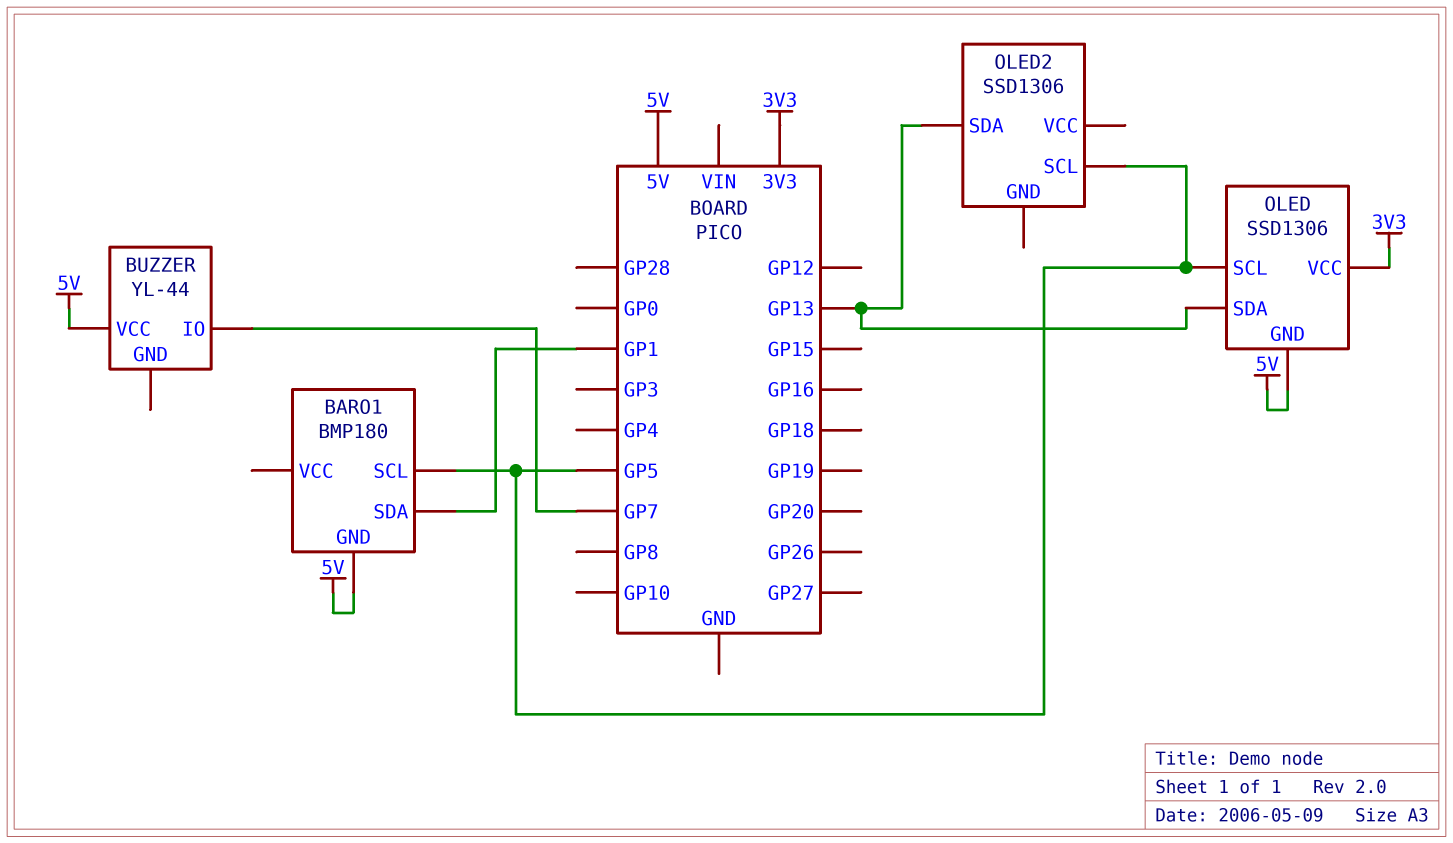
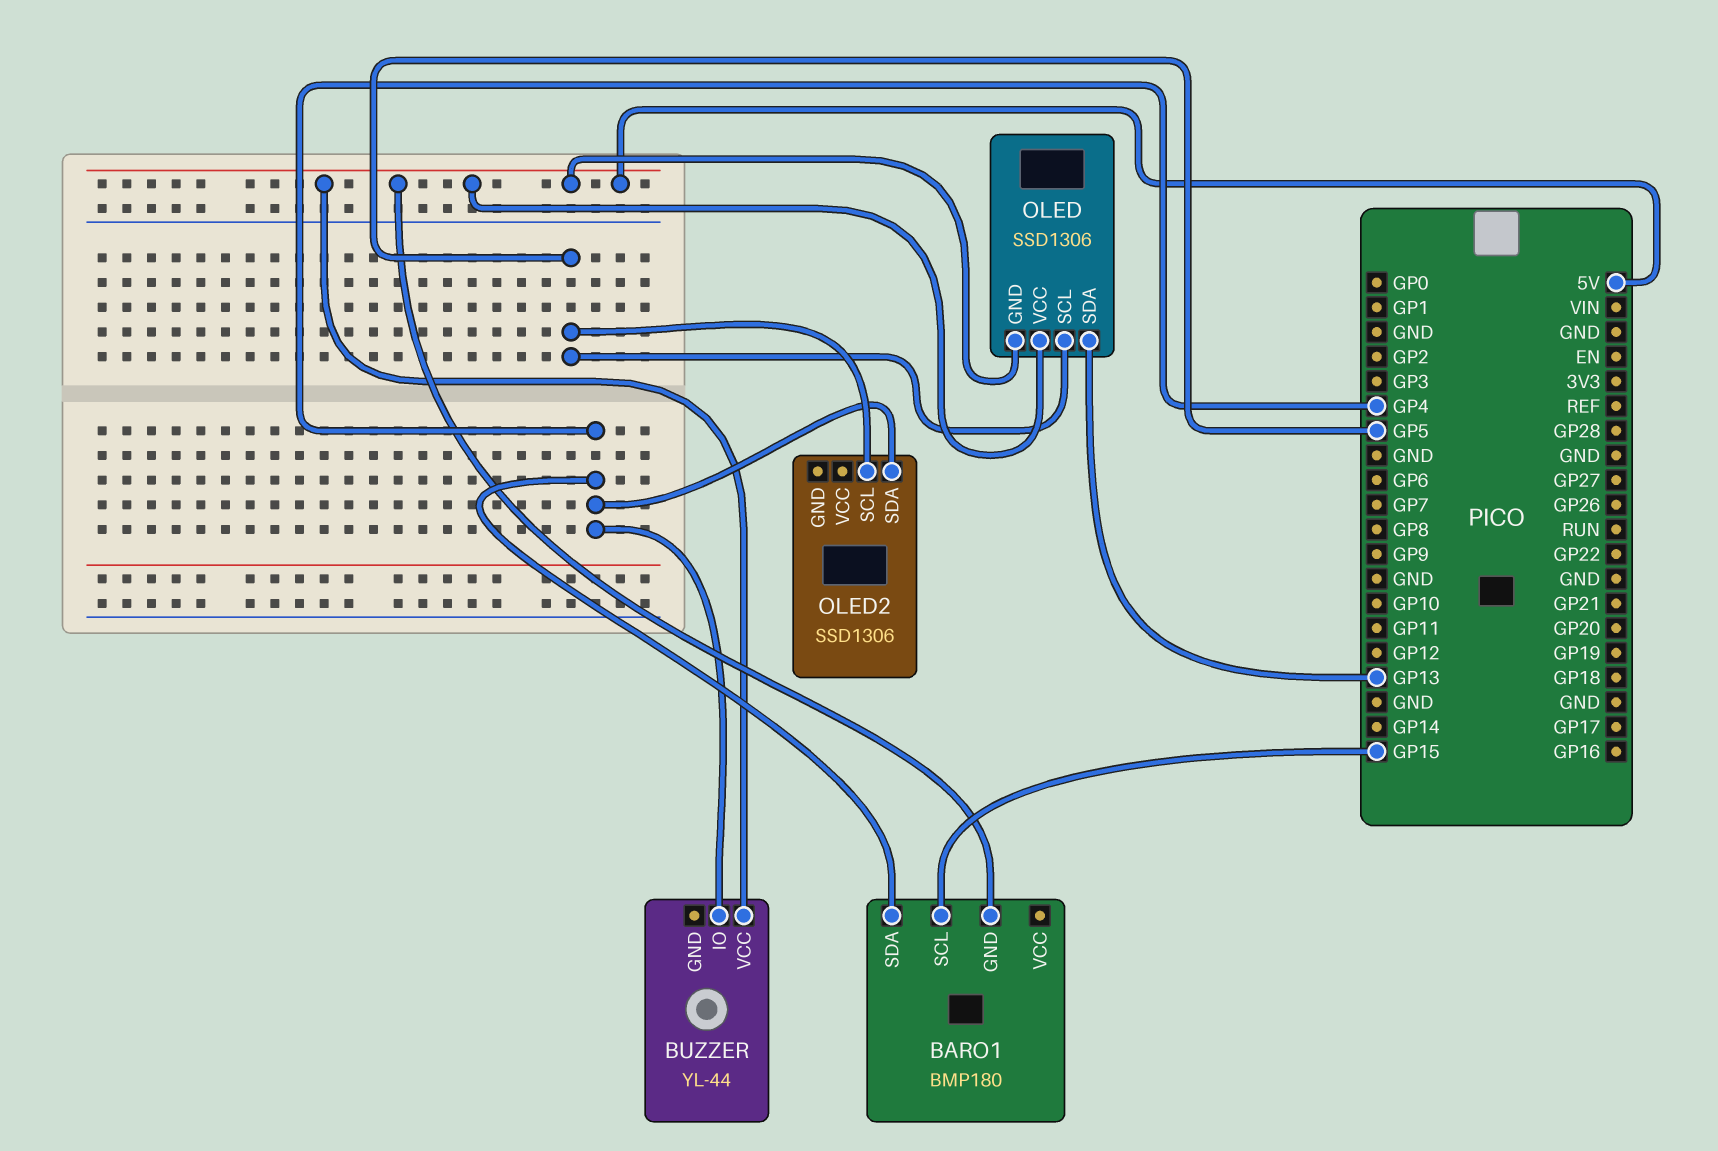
BARO1 pin SCL: GP5 -> GP15
BARO1 pin SDA: GP1 -> GP4
BUZZER pin IO: GP7 -> GP4
OLED pin VCC: 3V3 -> 5V
OLED2 pin SDA: GP13 -> GP4

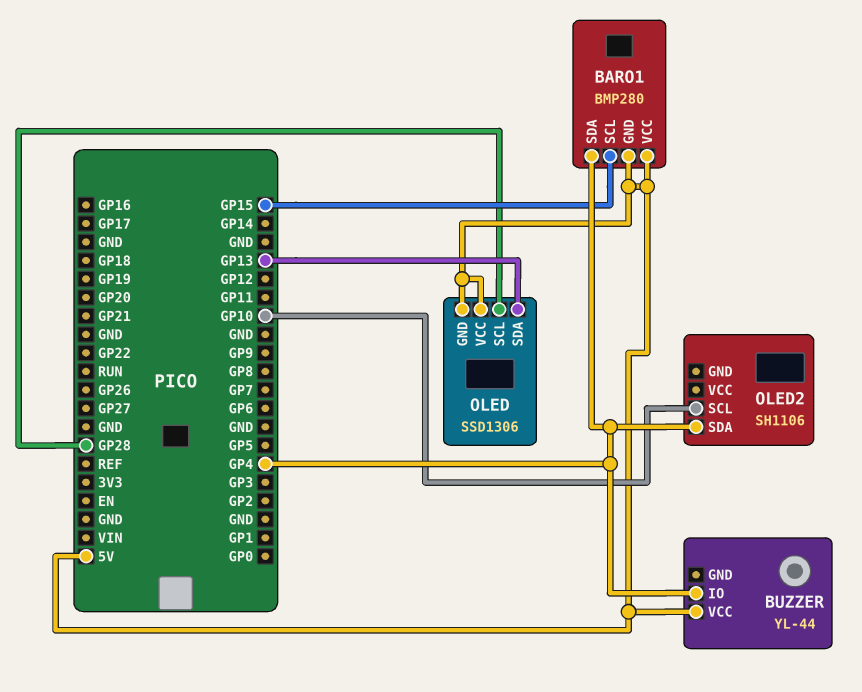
BARO1: BMP180 -> BMP280
BARO1 pin VCC: none -> 5V
OLED pin SCL: GP5 -> GP28
OLED2: SSD1306 -> SH1106
OLED2 pin SCL: GP5 -> GP10

